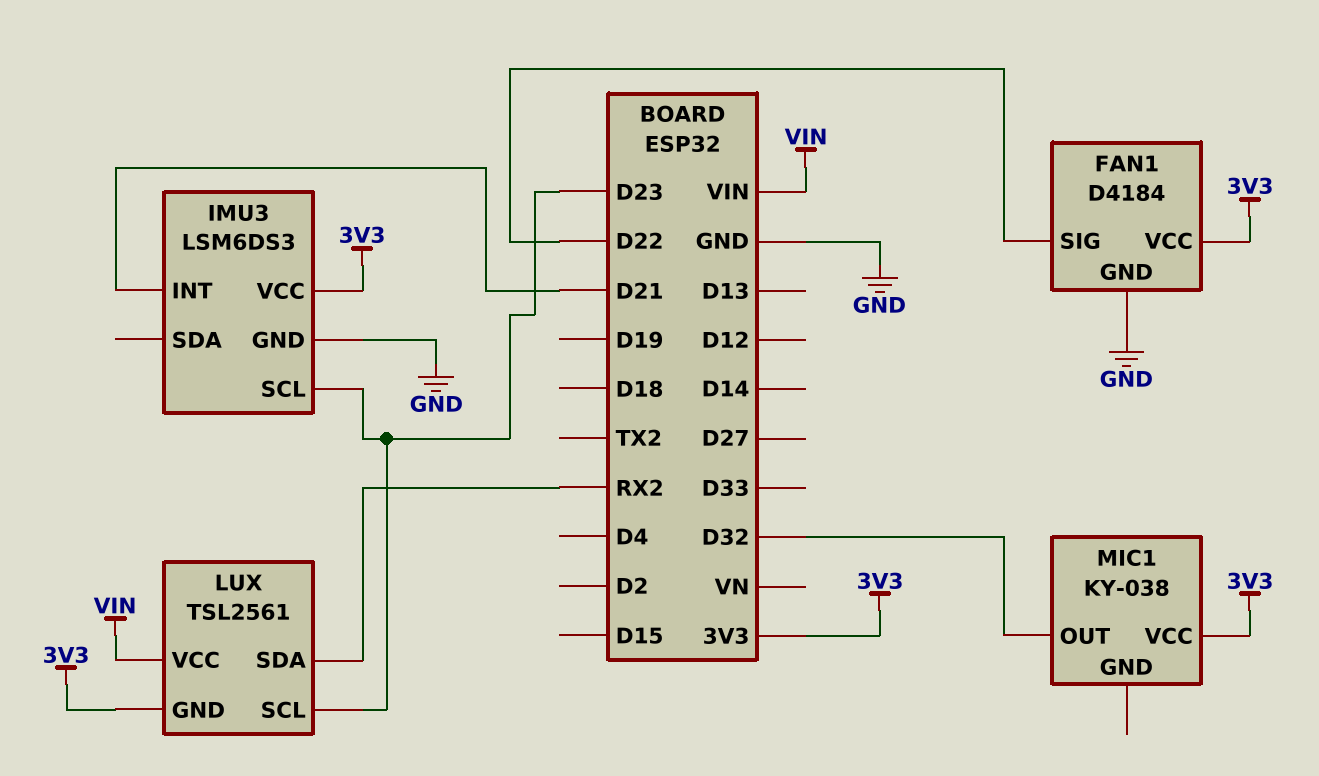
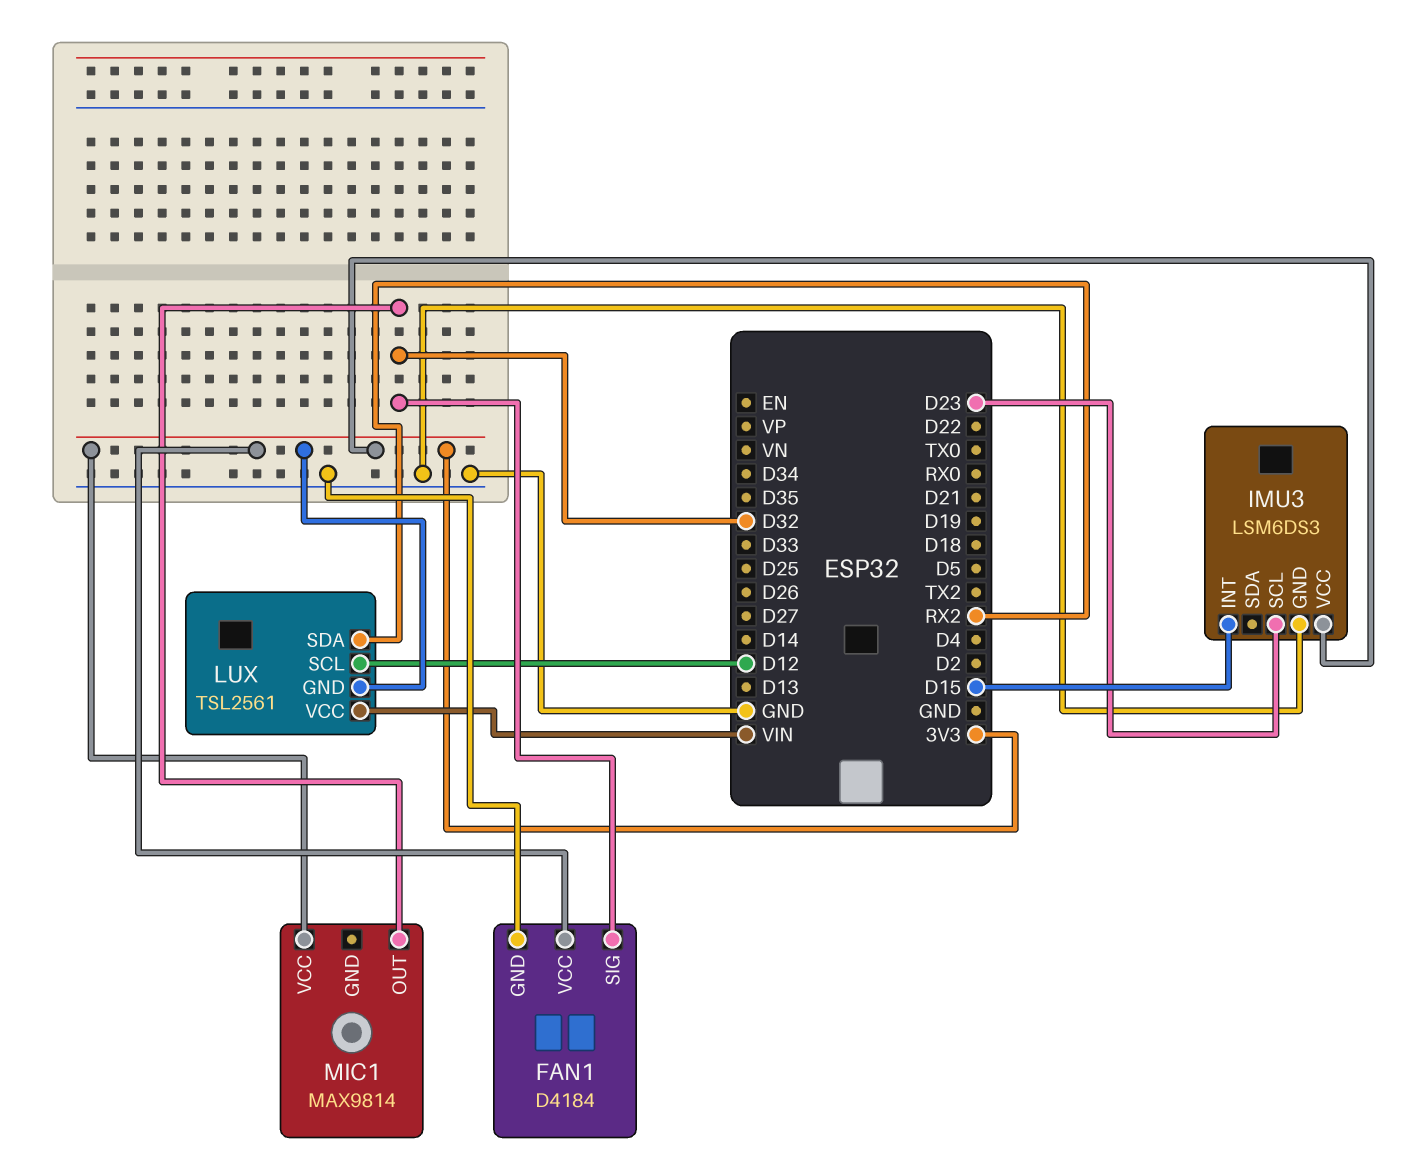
FAN1 pin SIG: D22 -> D32
IMU3 pin INT: D21 -> D15
LUX pin SCL: D23 -> D12
MIC1: KY-038 -> MAX9814

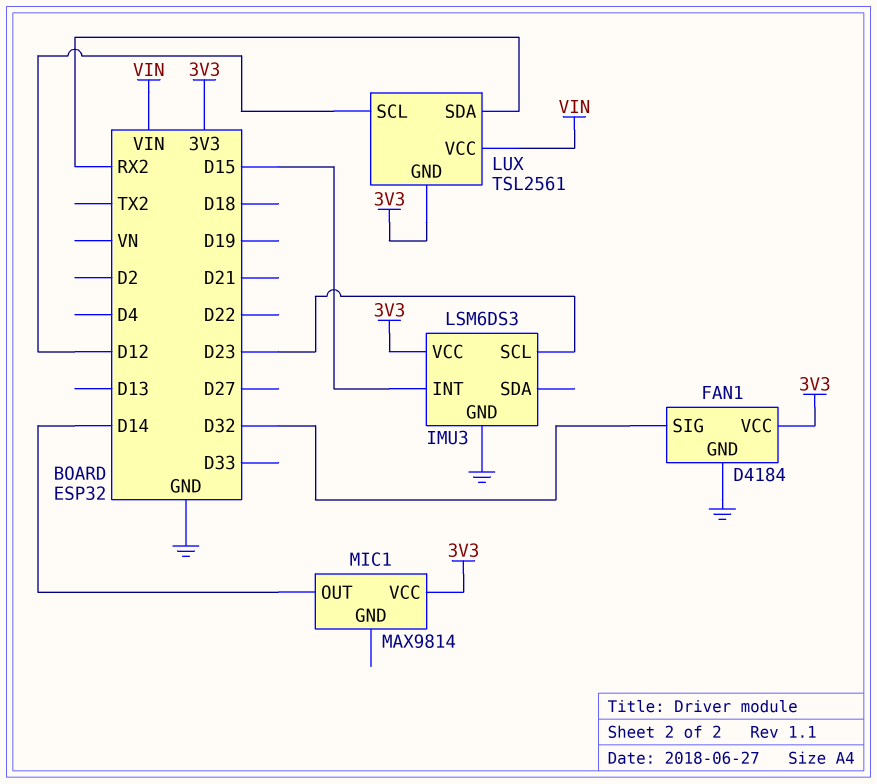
MIC1 pin OUT: D32 -> D14

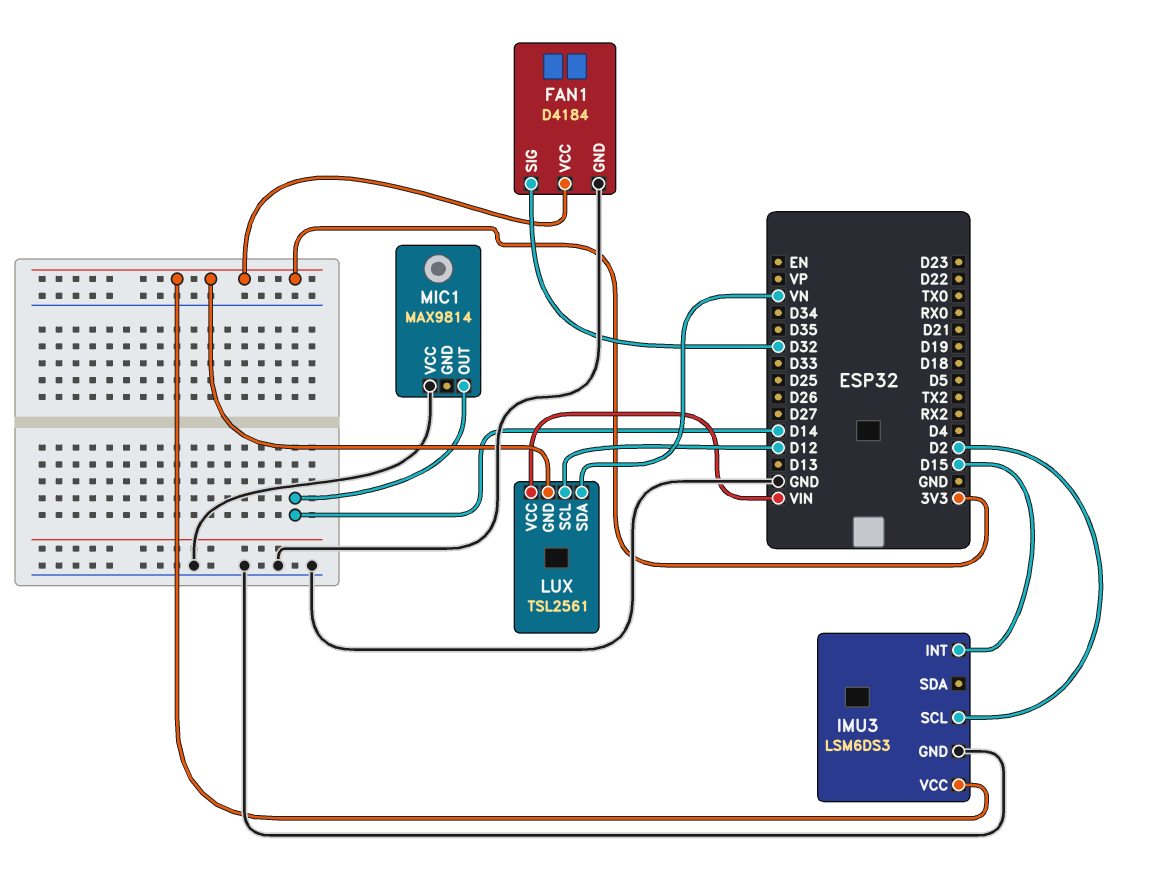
IMU3 pin SCL: D23 -> D2
LUX pin SDA: RX2 -> VN
MIC1 pin VCC: 3V3 -> GND

